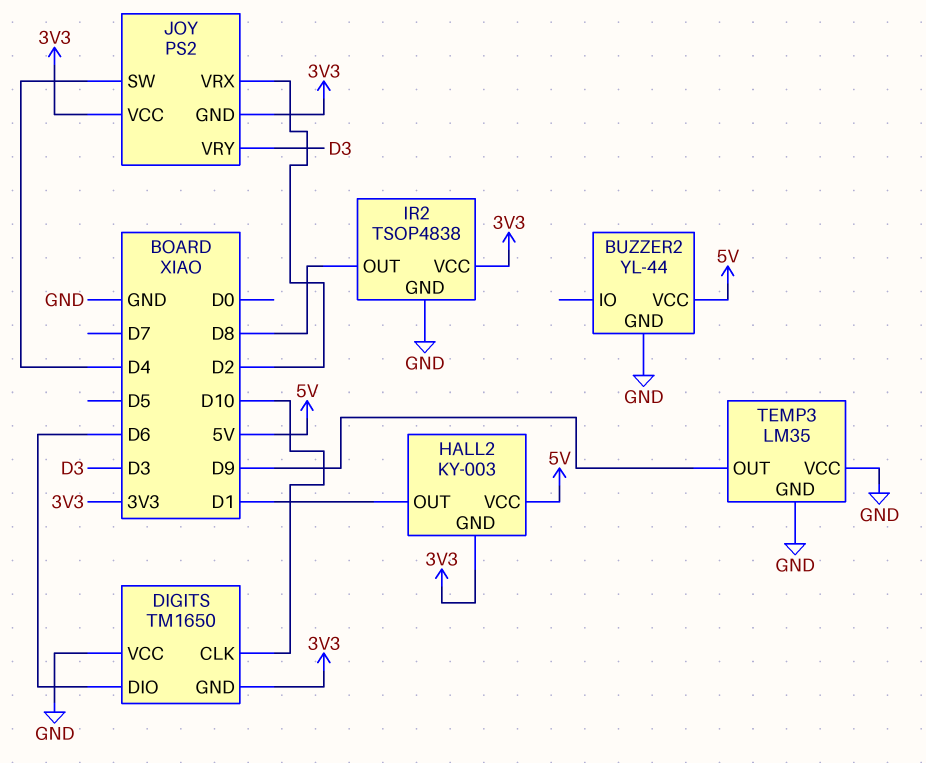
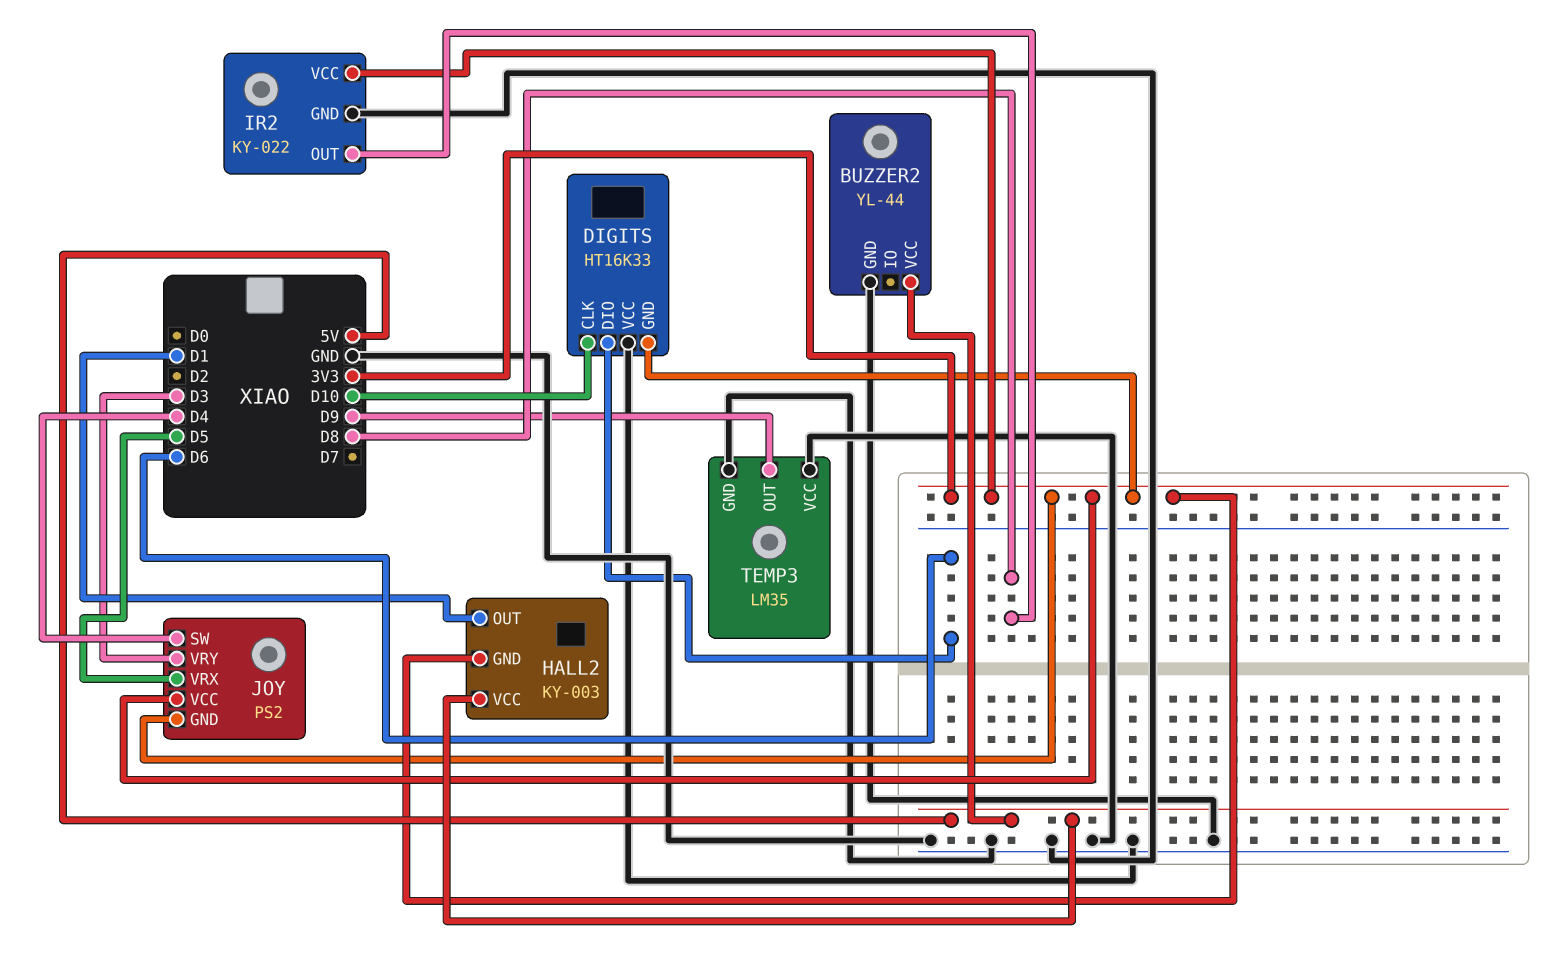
DIGITS: TM1650 -> HT16K33
IR2: TSOP4838 -> KY-022
JOY pin VRX: D2 -> D5

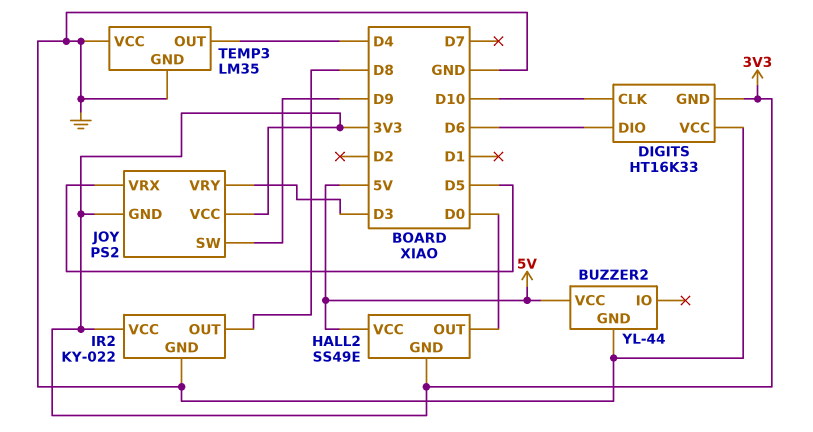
HALL2: KY-003 -> SS49E
HALL2 pin OUT: D1 -> D0
JOY pin SW: D4 -> D9
TEMP3 pin OUT: D9 -> D4

